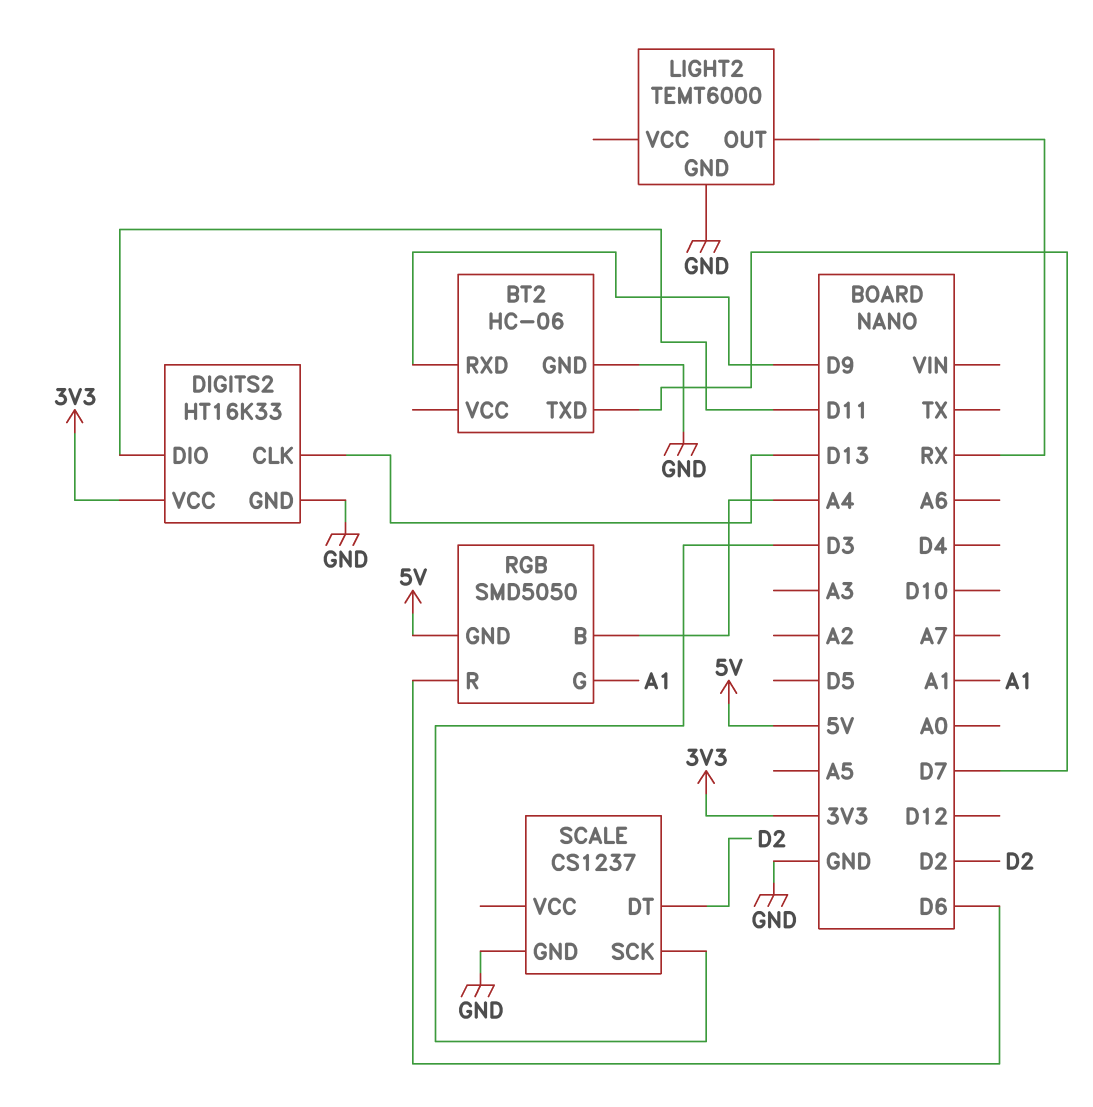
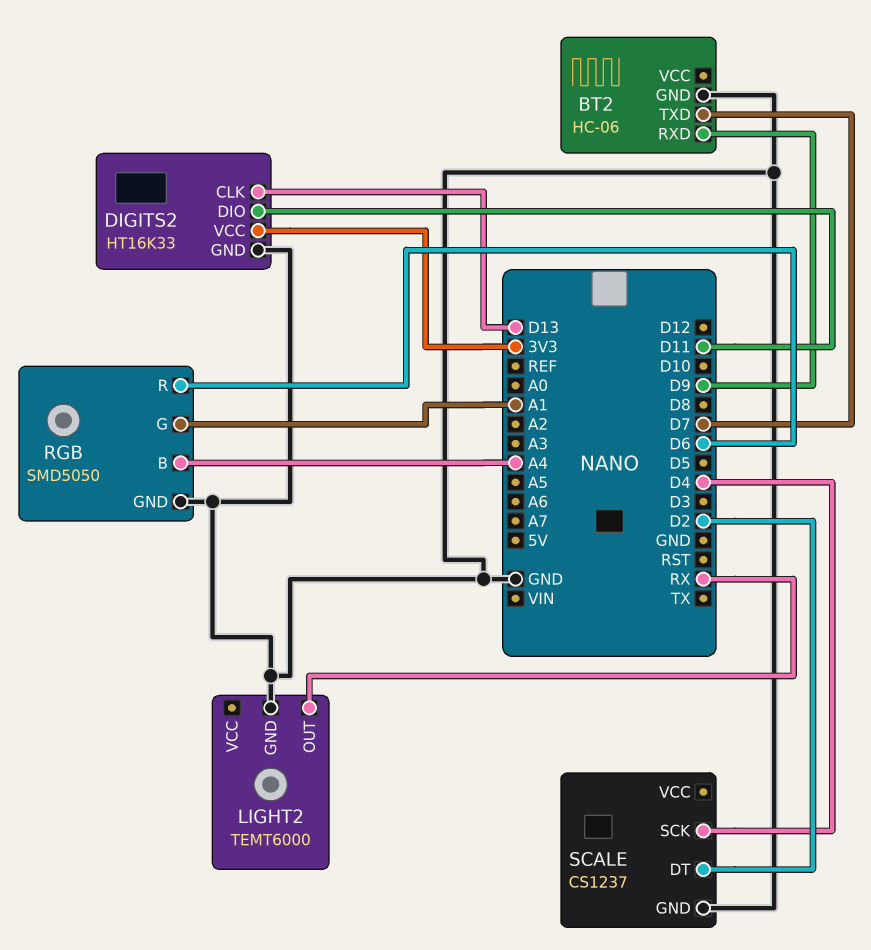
RGB pin GND: 5V -> GND
SCALE pin SCK: D3 -> D4

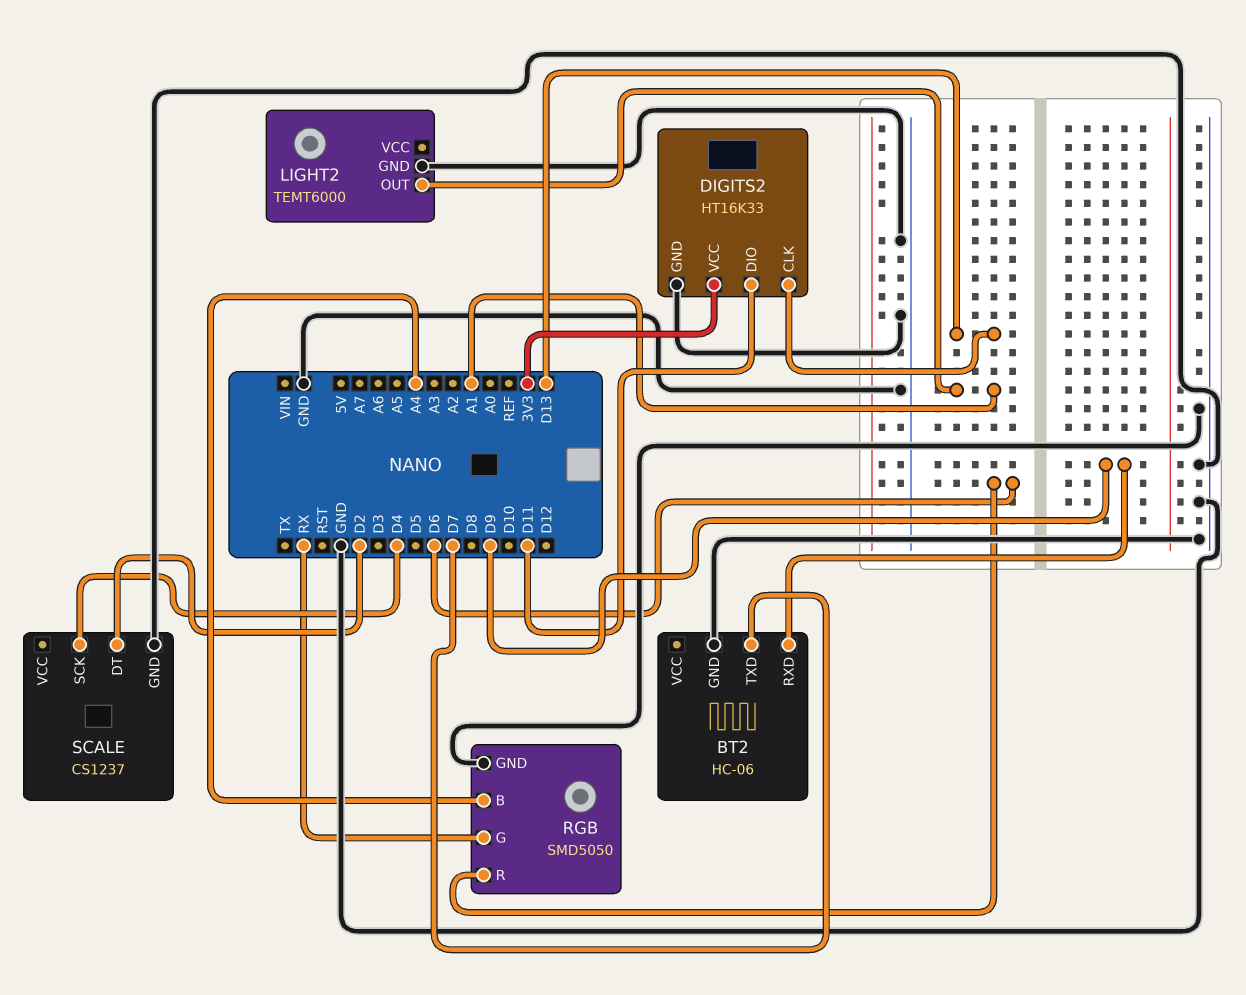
LIGHT2 pin OUT: RX -> A1
RGB pin G: A1 -> RX

